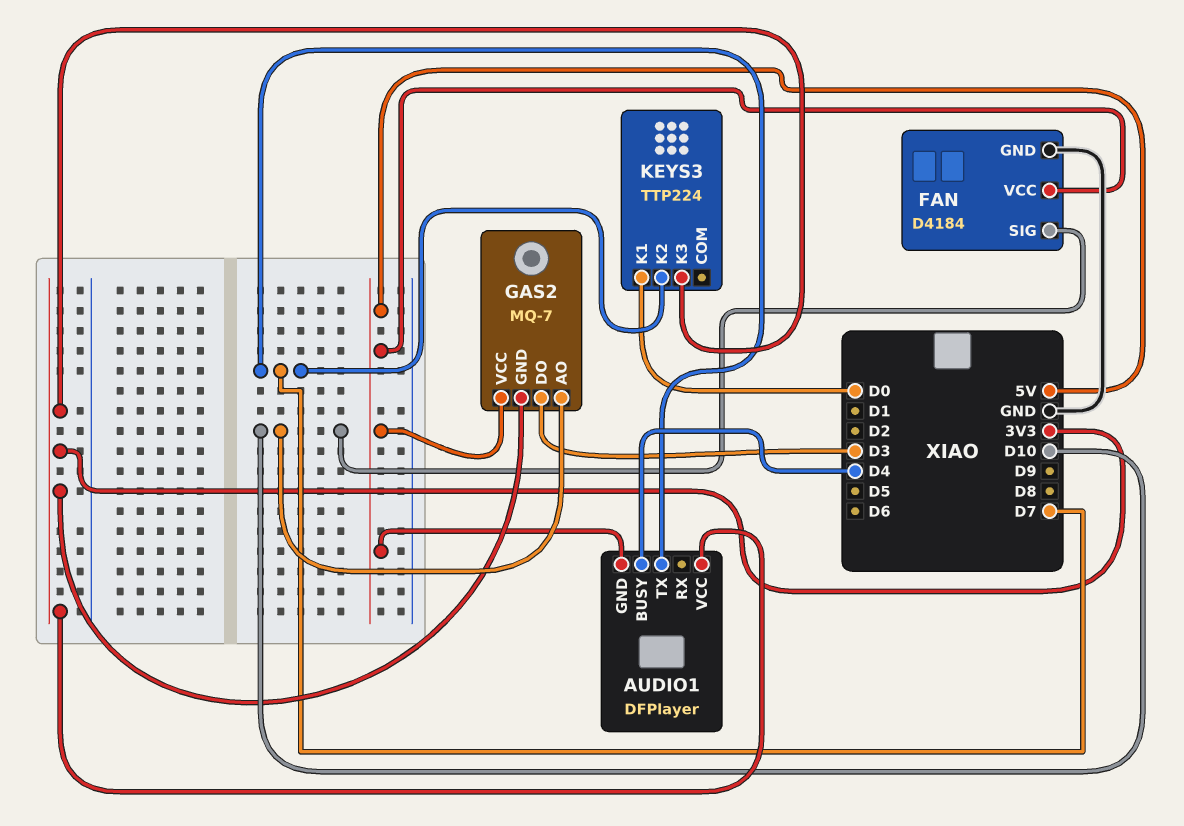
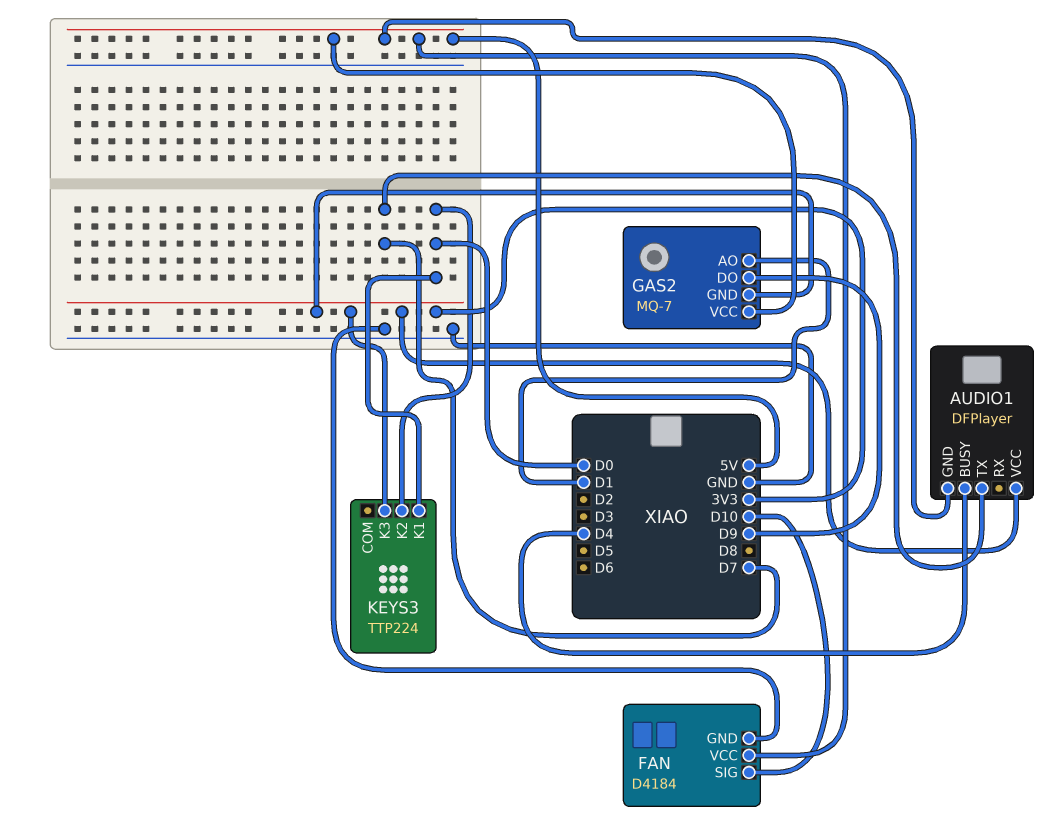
GAS2 pin AO: D10 -> D1
GAS2 pin DO: D3 -> D9
KEYS3 pin K2: D7 -> D0

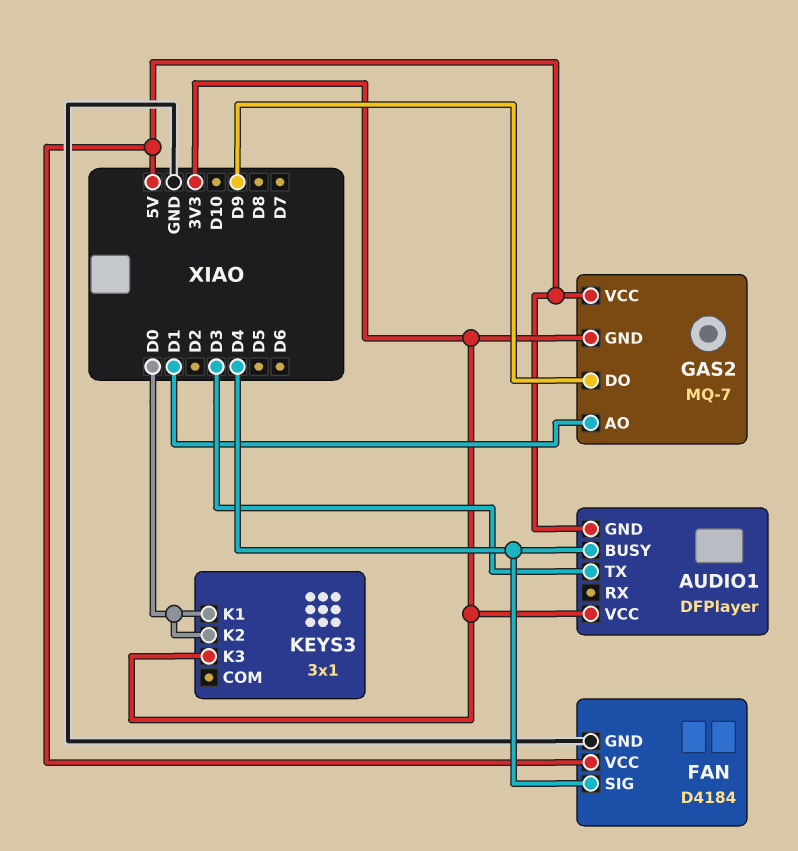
AUDIO1 pin TX: D7 -> D3
FAN pin SIG: D10 -> D4
KEYS3: TTP224 -> 3x1

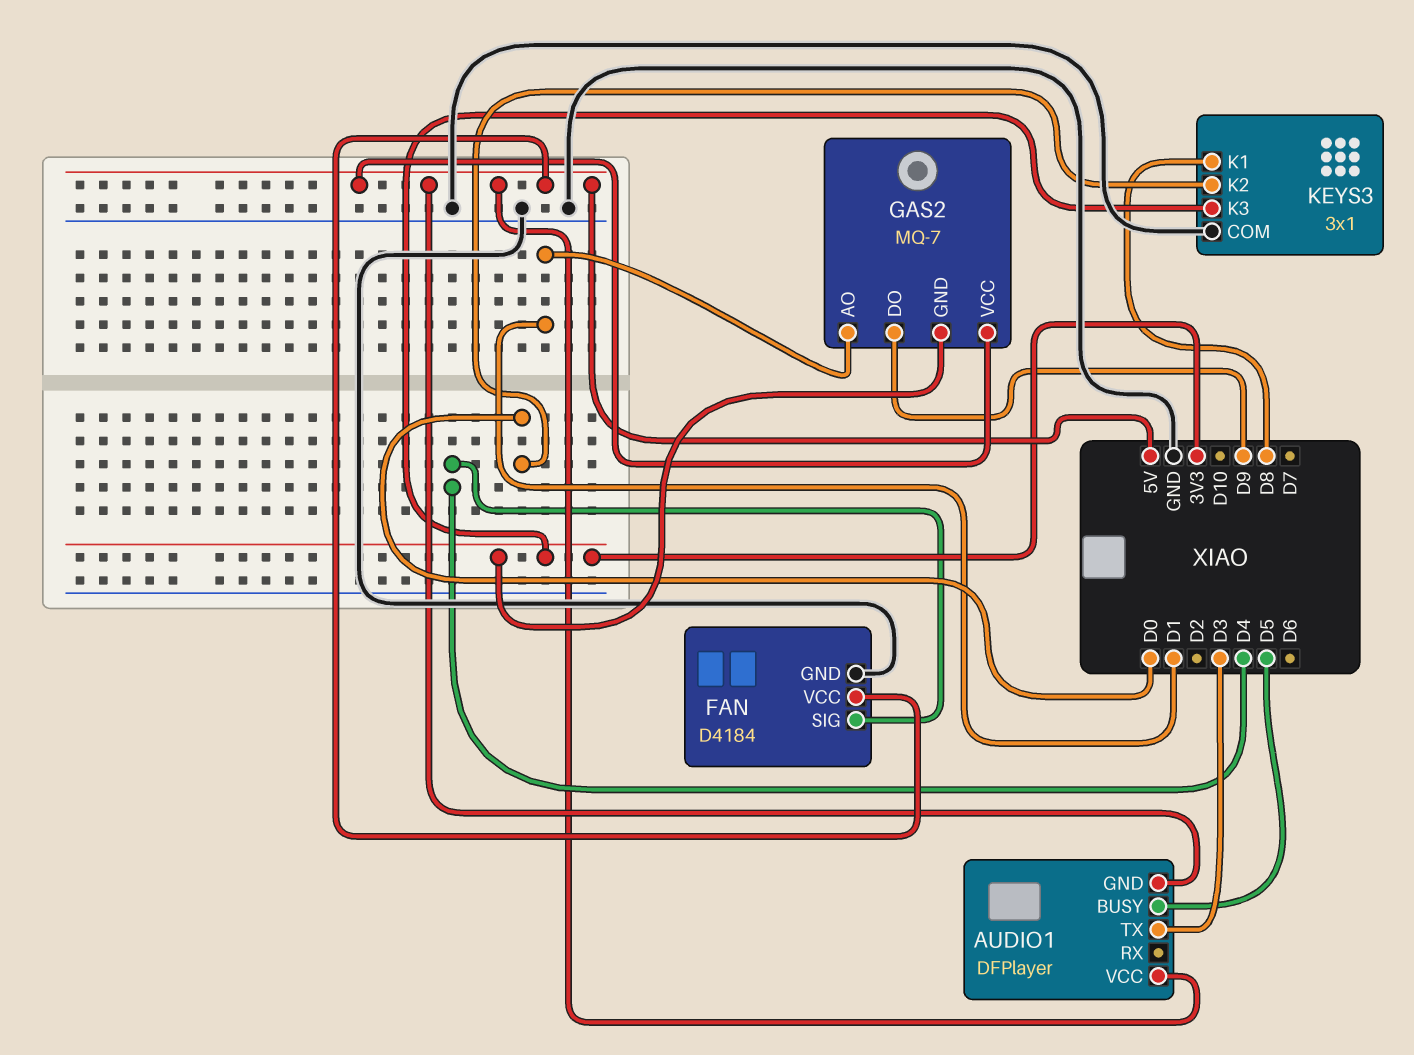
AUDIO1 pin BUSY: D4 -> D5
AUDIO1 pin VCC: 3V3 -> 5V
KEYS3 pin COM: none -> GND
KEYS3 pin K1: D0 -> D8

